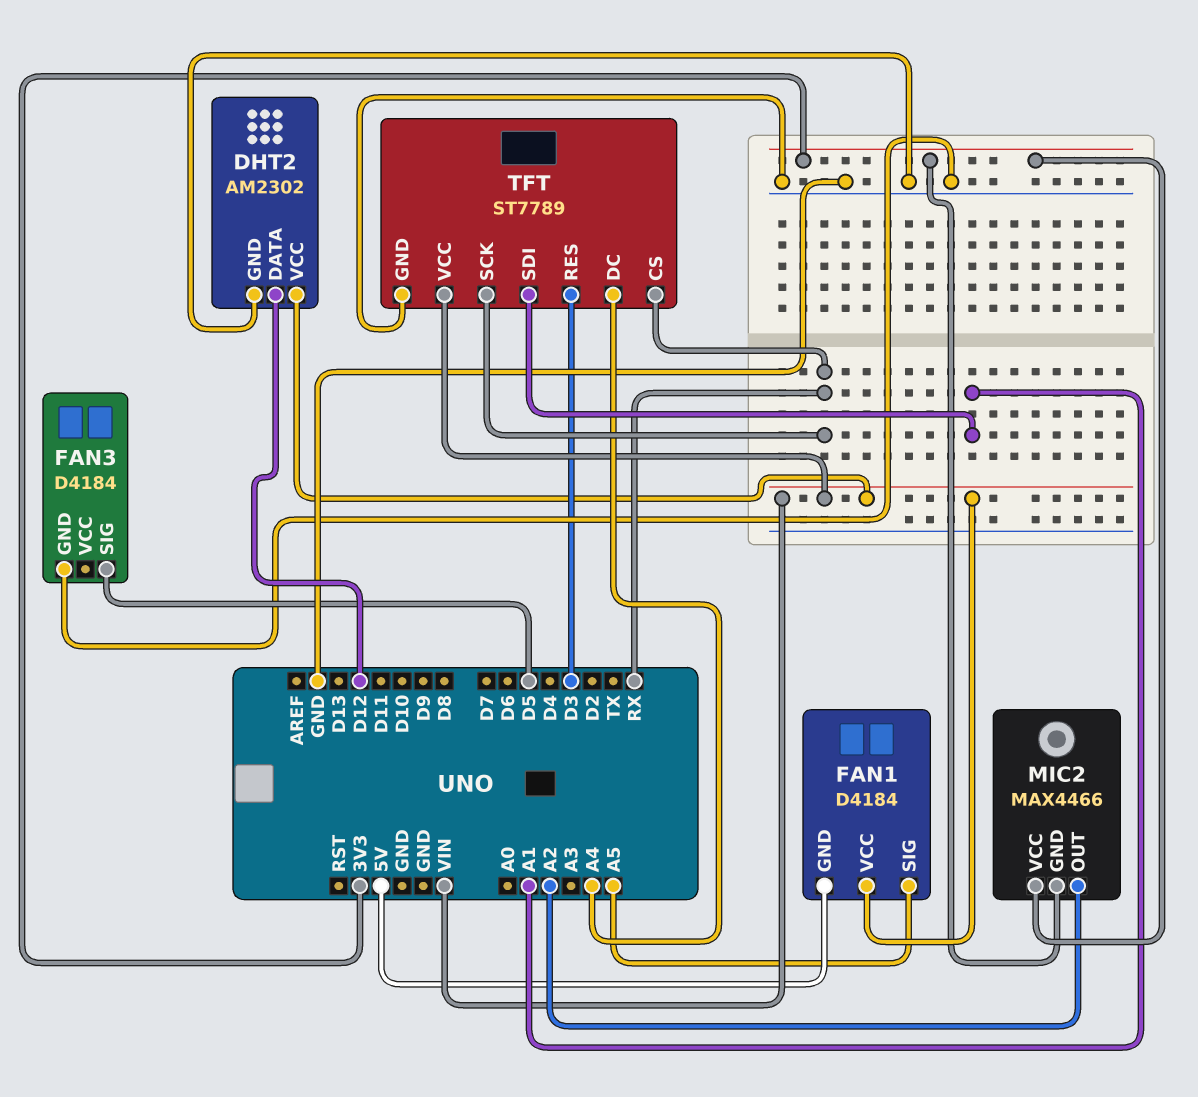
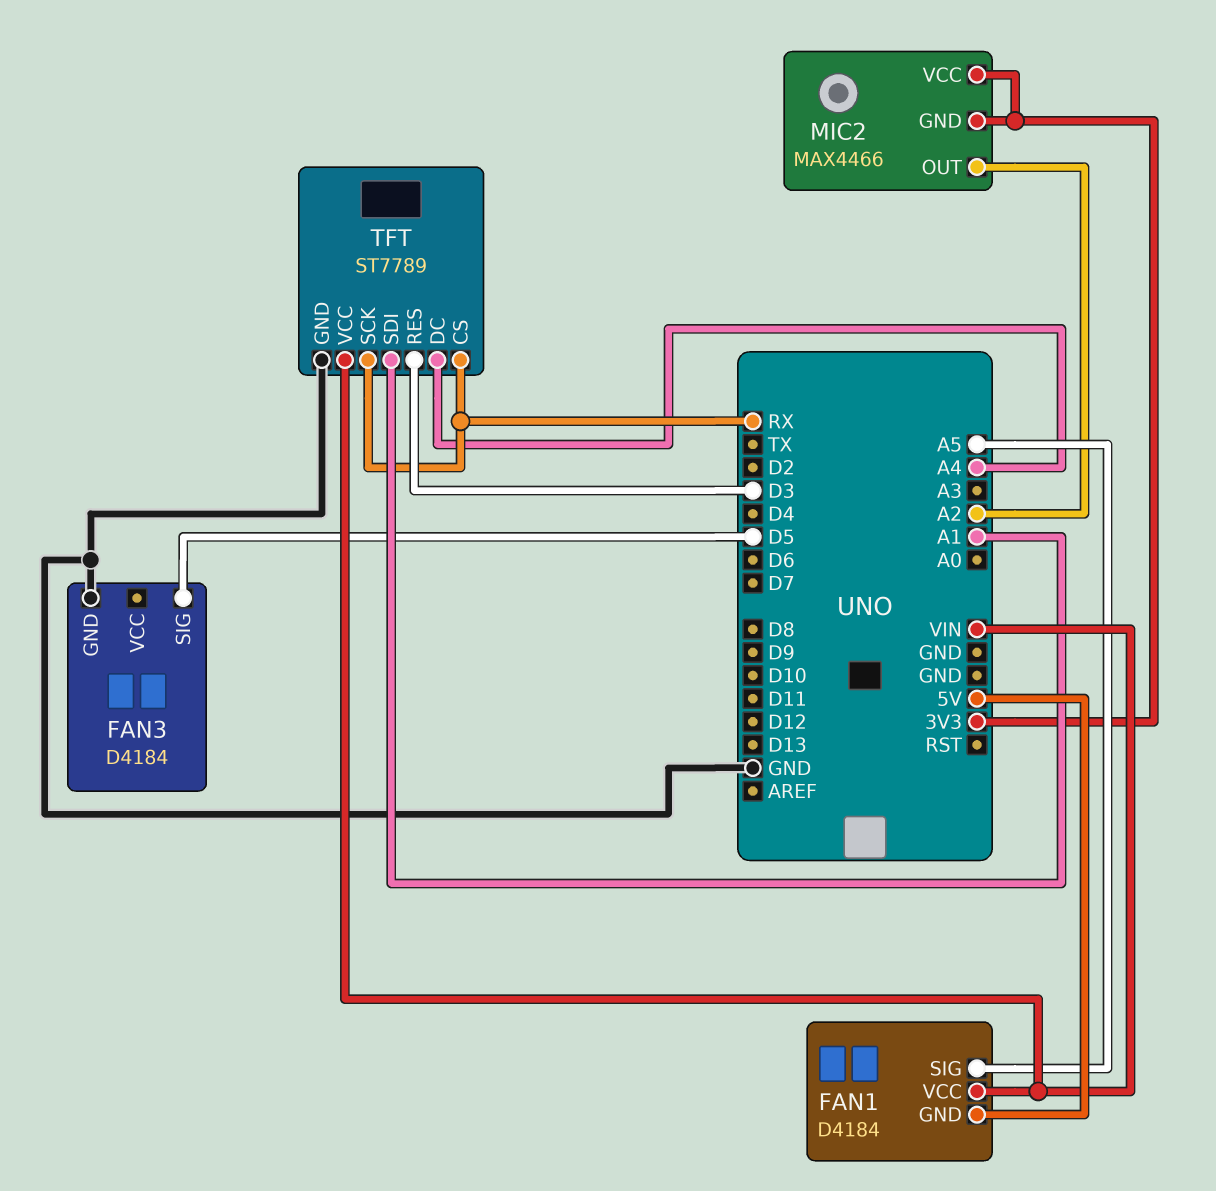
DHT2: AM2302 -> none
DHT2 pin DATA: D12 -> none
DHT2 pin GND: GND -> none
DHT2 pin VCC: VIN -> none

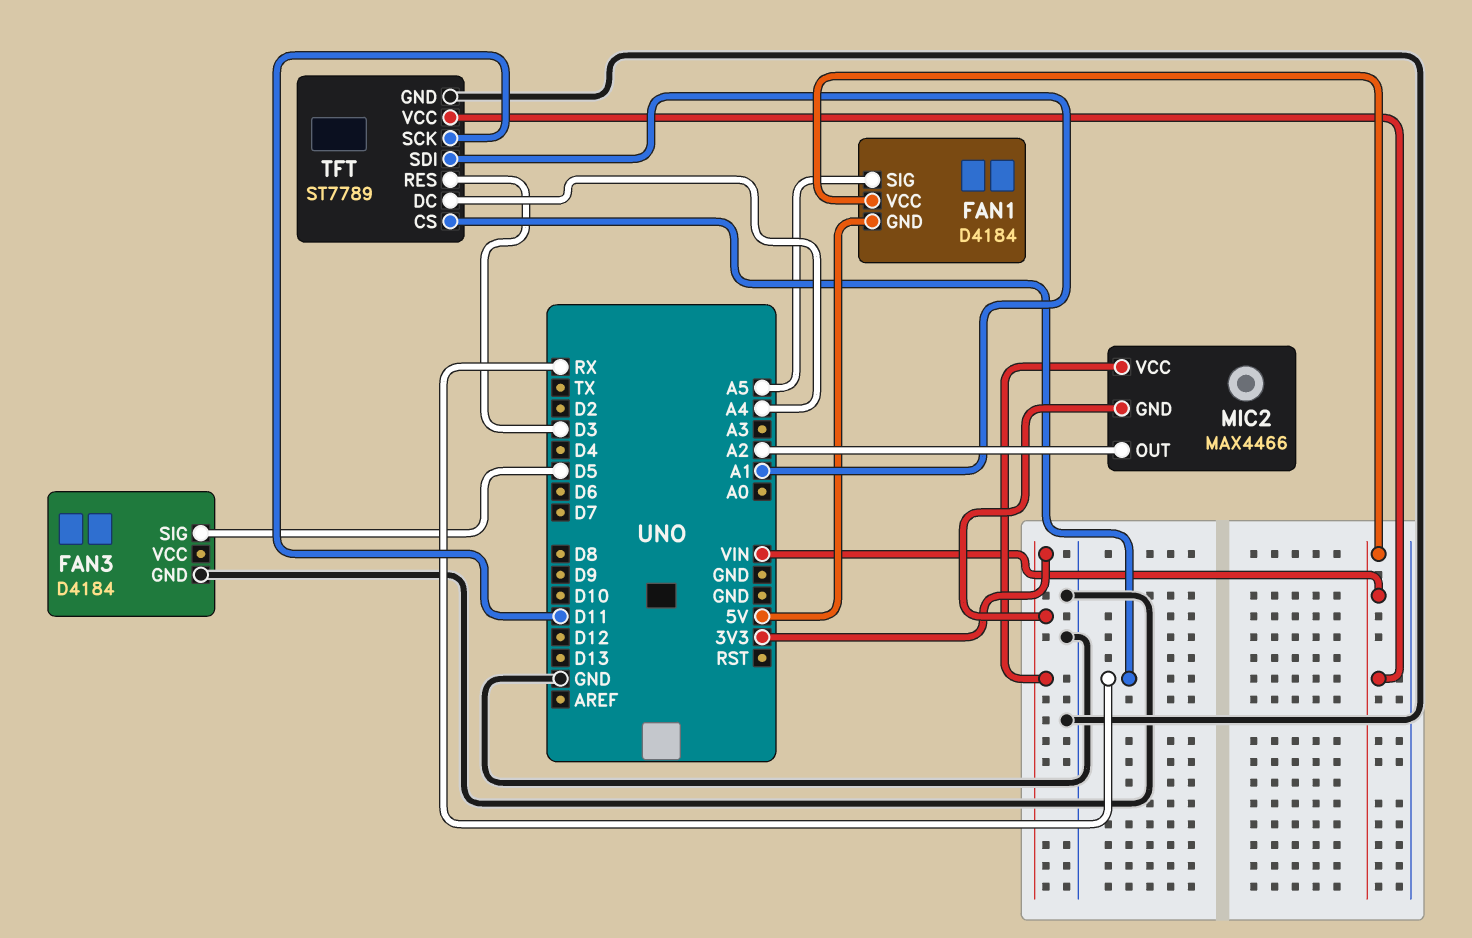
TFT pin SCK: RX -> D11

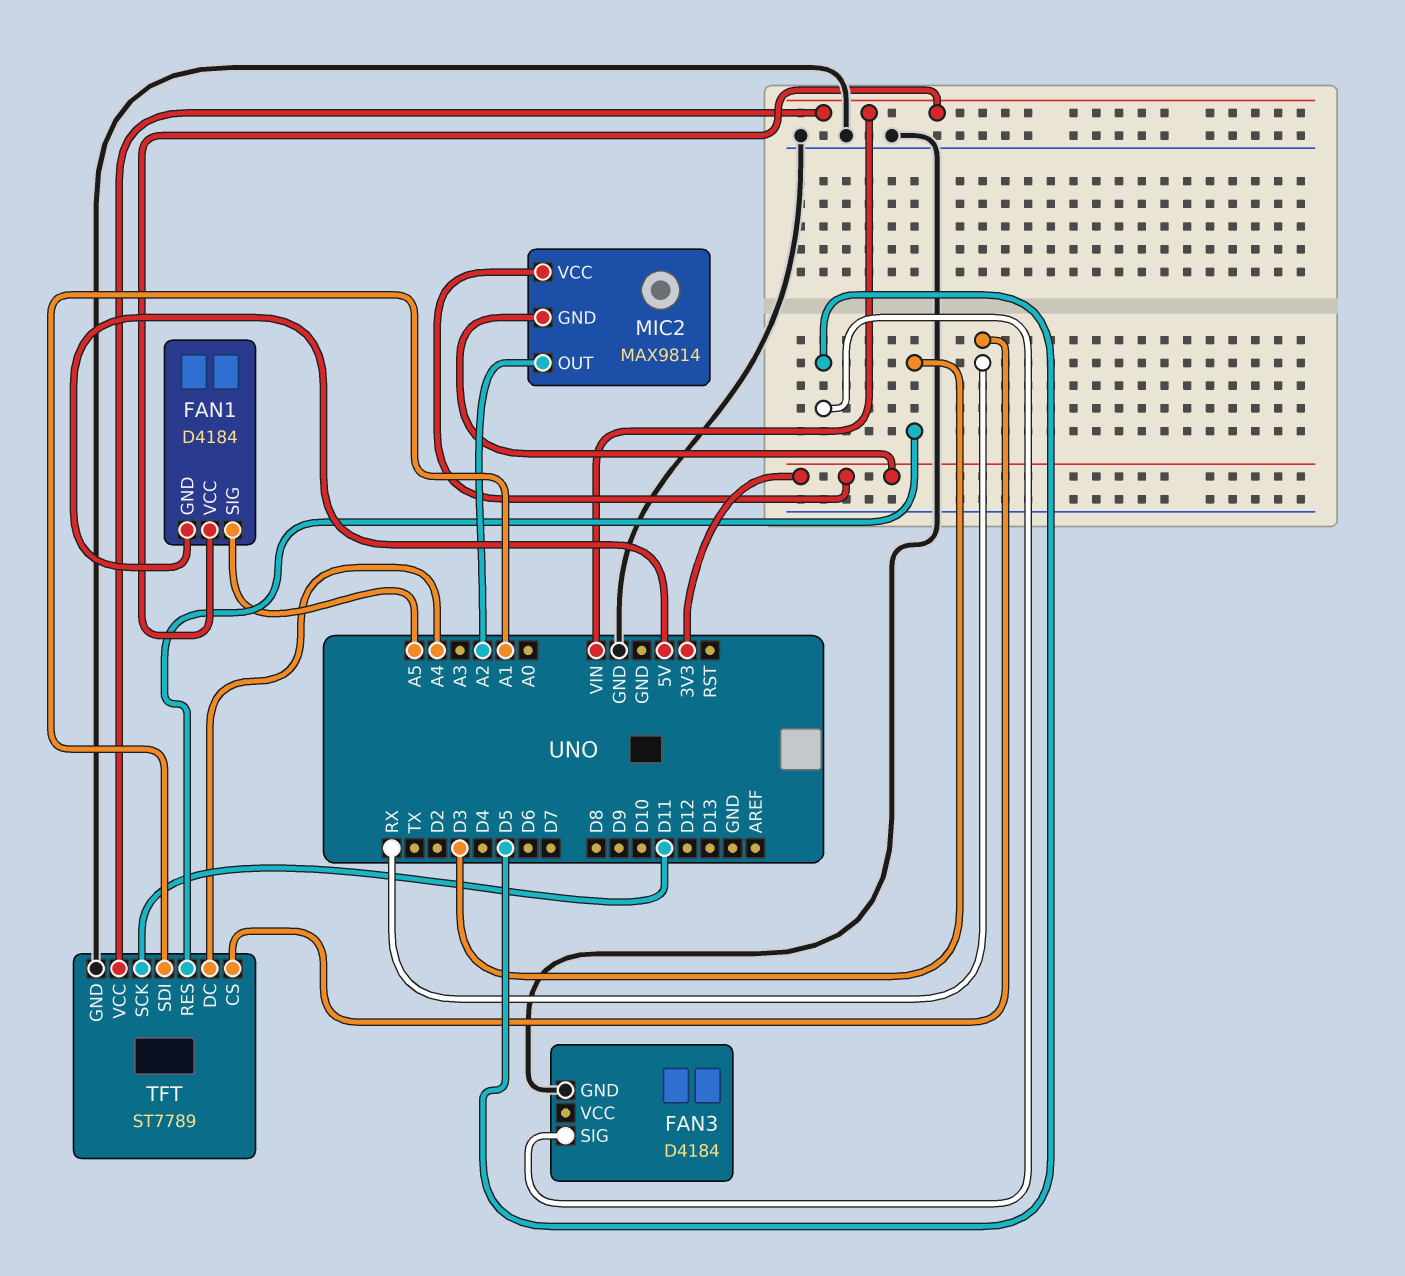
MIC2: MAX4466 -> MAX9814

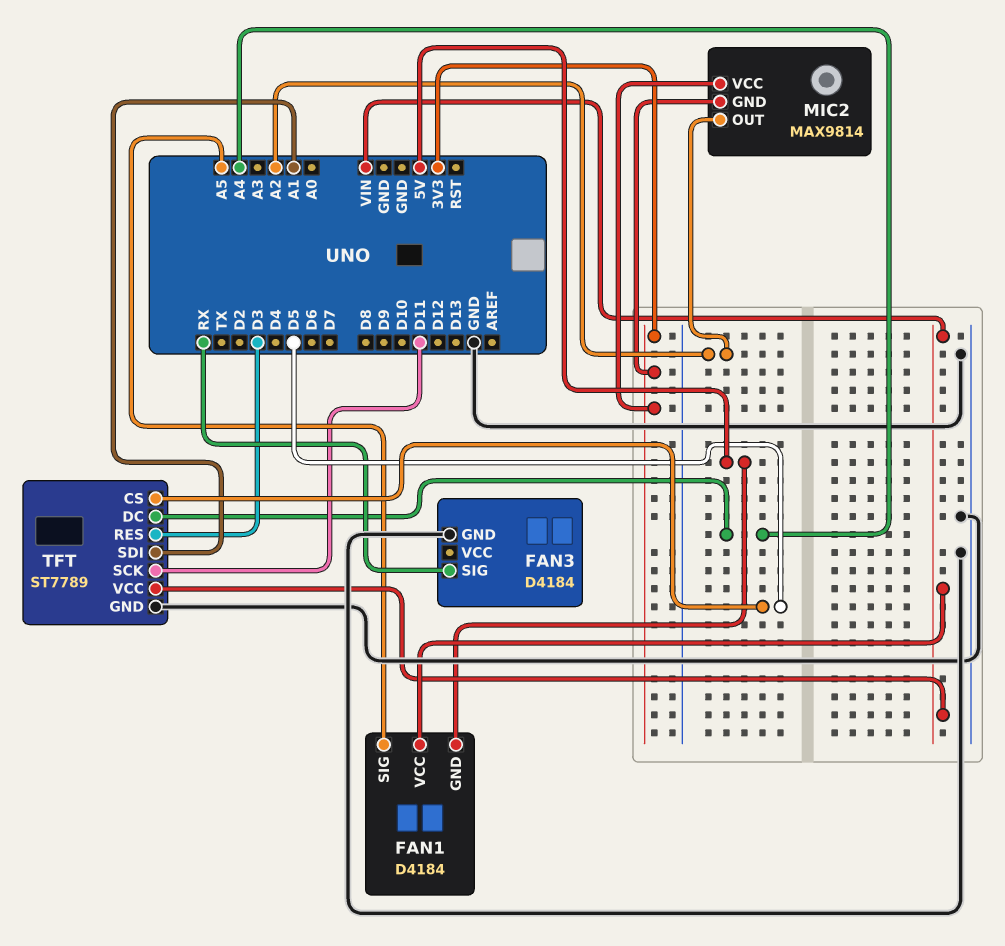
FAN3 pin SIG: D5 -> RX
TFT pin CS: RX -> D5

